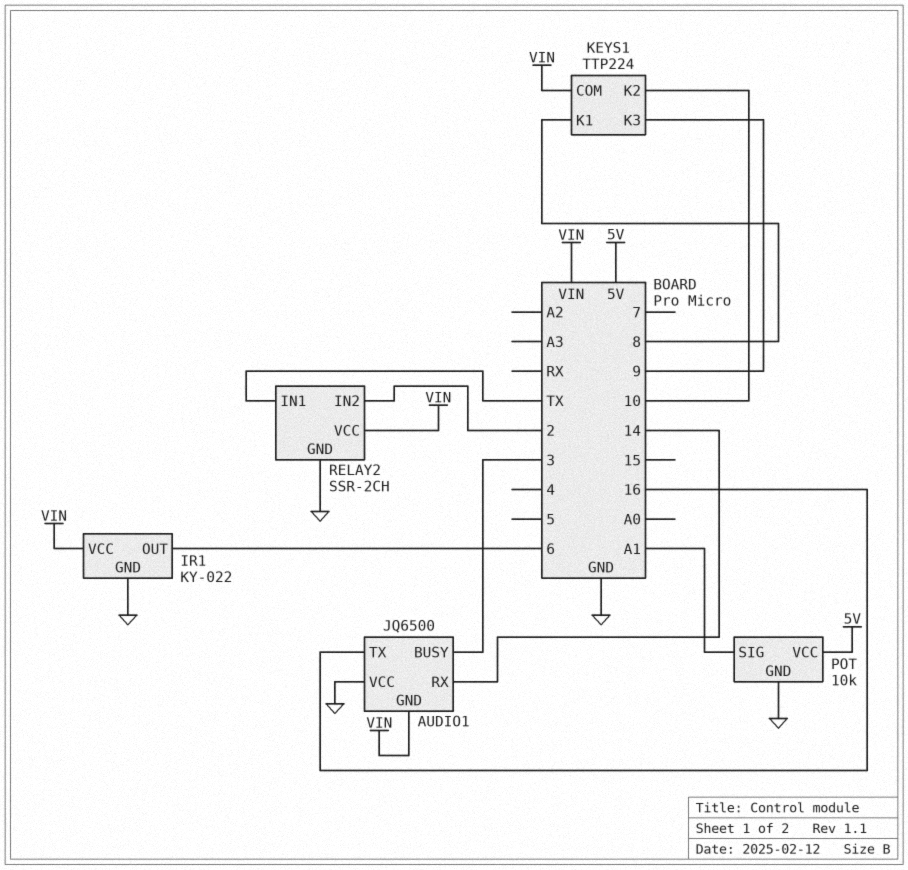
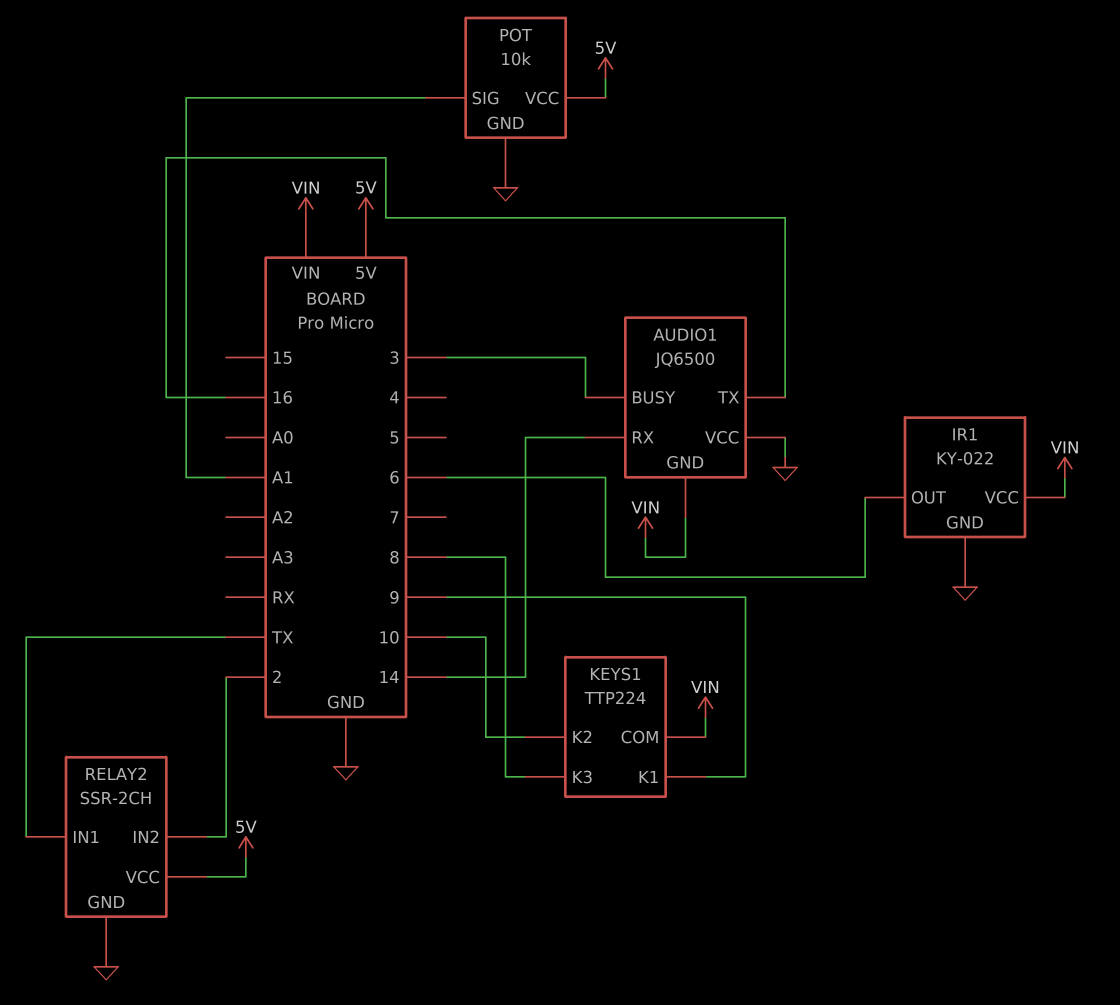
KEYS1 pin K1: 8 -> 9
KEYS1 pin K3: 9 -> 8
RELAY2 pin VCC: VIN -> 5V

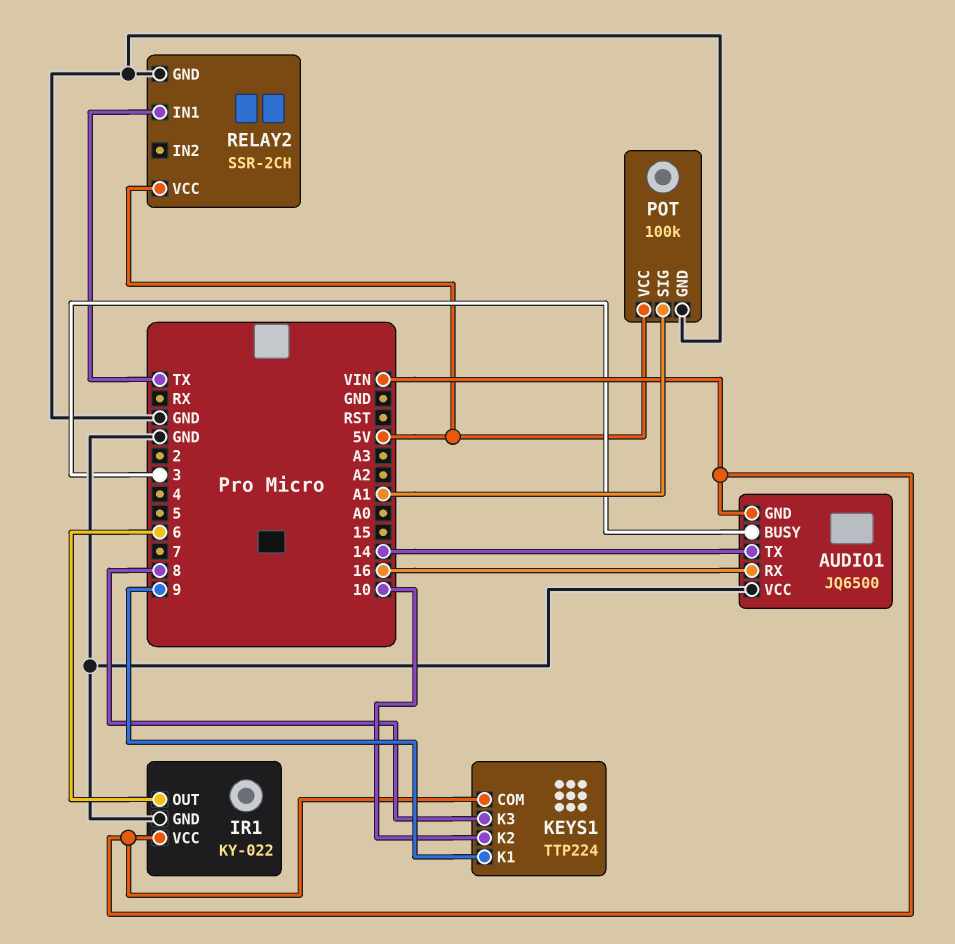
AUDIO1 pin RX: 14 -> 16
AUDIO1 pin TX: 16 -> 14
POT: 10k -> 100k
RELAY2 pin IN2: 2 -> none

